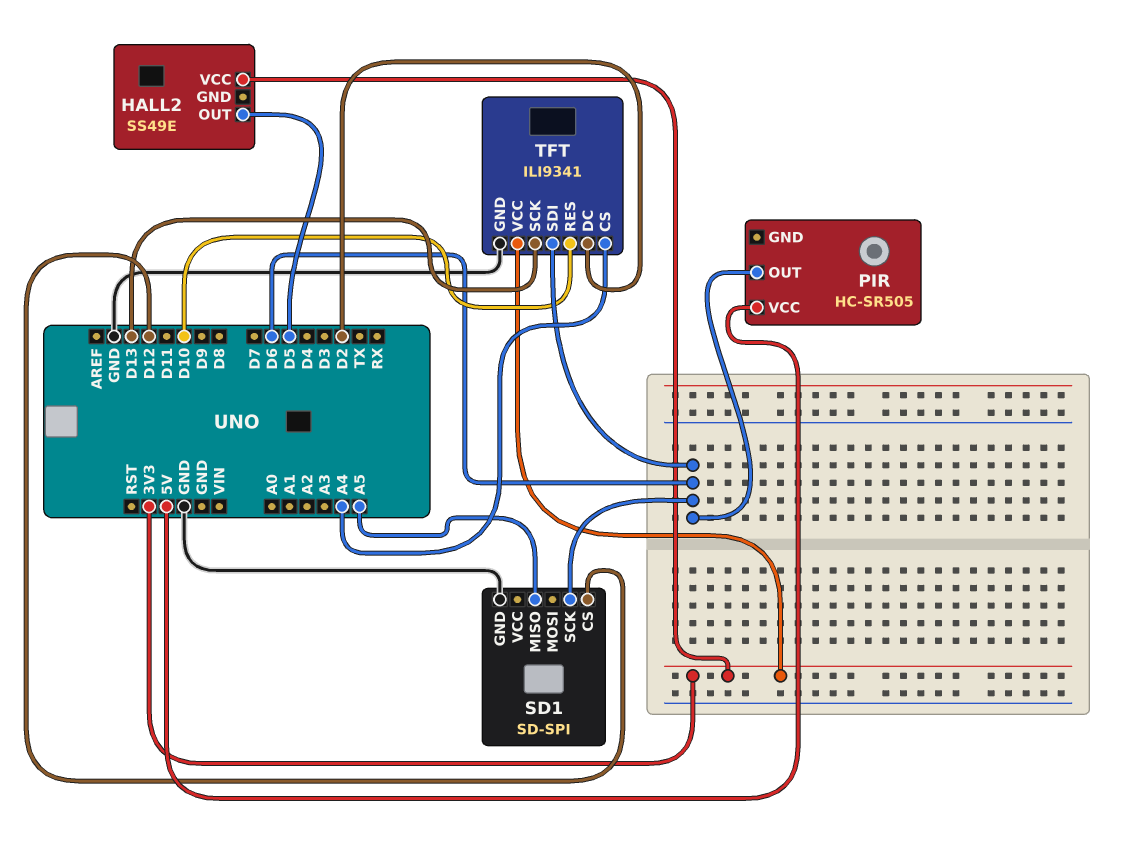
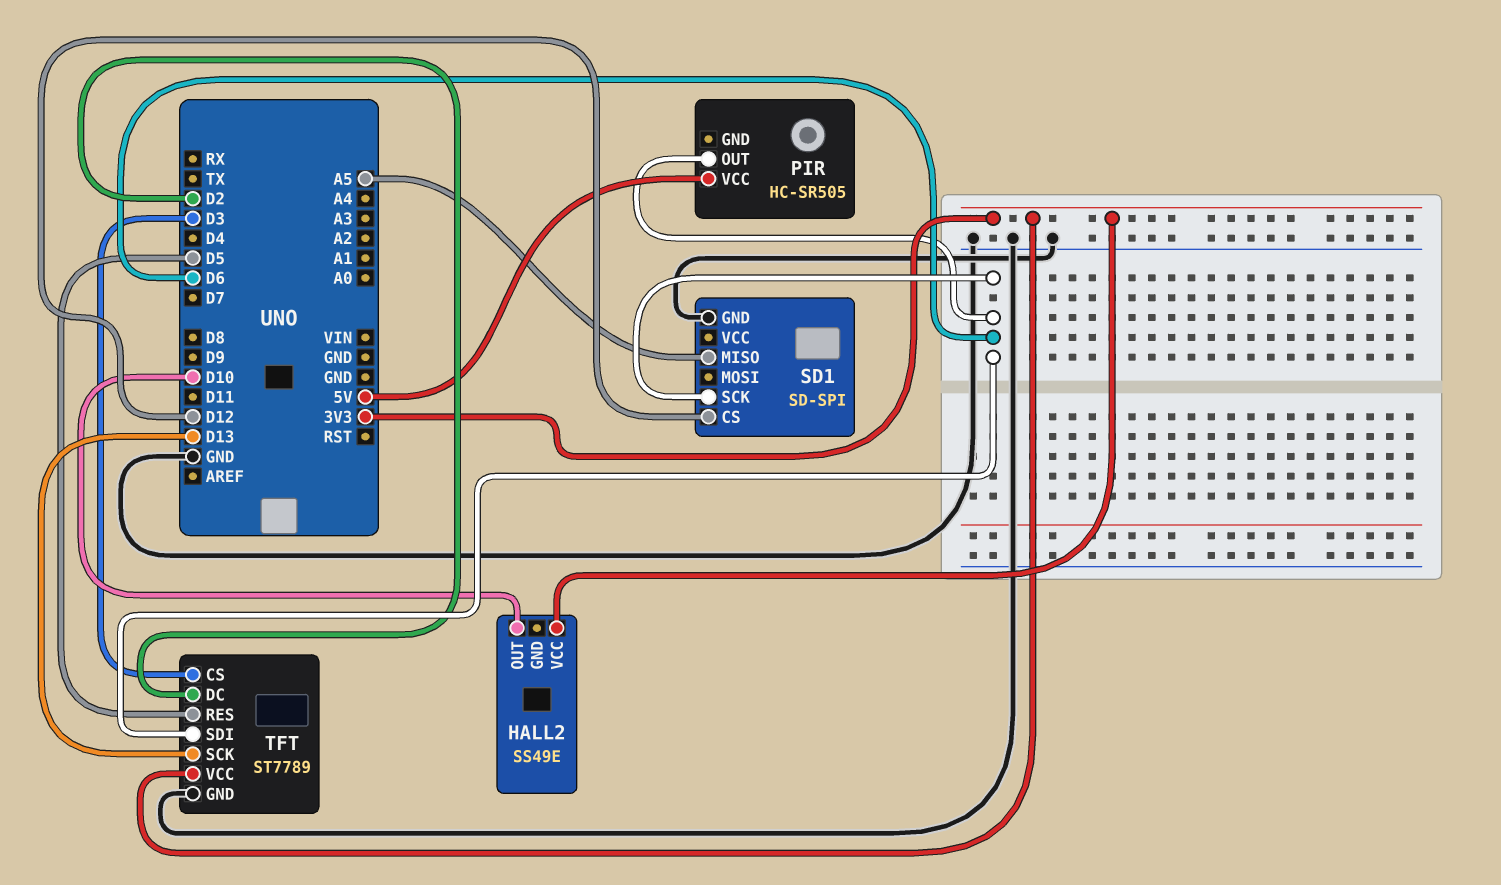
HALL2 pin OUT: D5 -> D10
TFT: ILI9341 -> ST7789
TFT pin CS: A4 -> D3
TFT pin RES: D10 -> D5

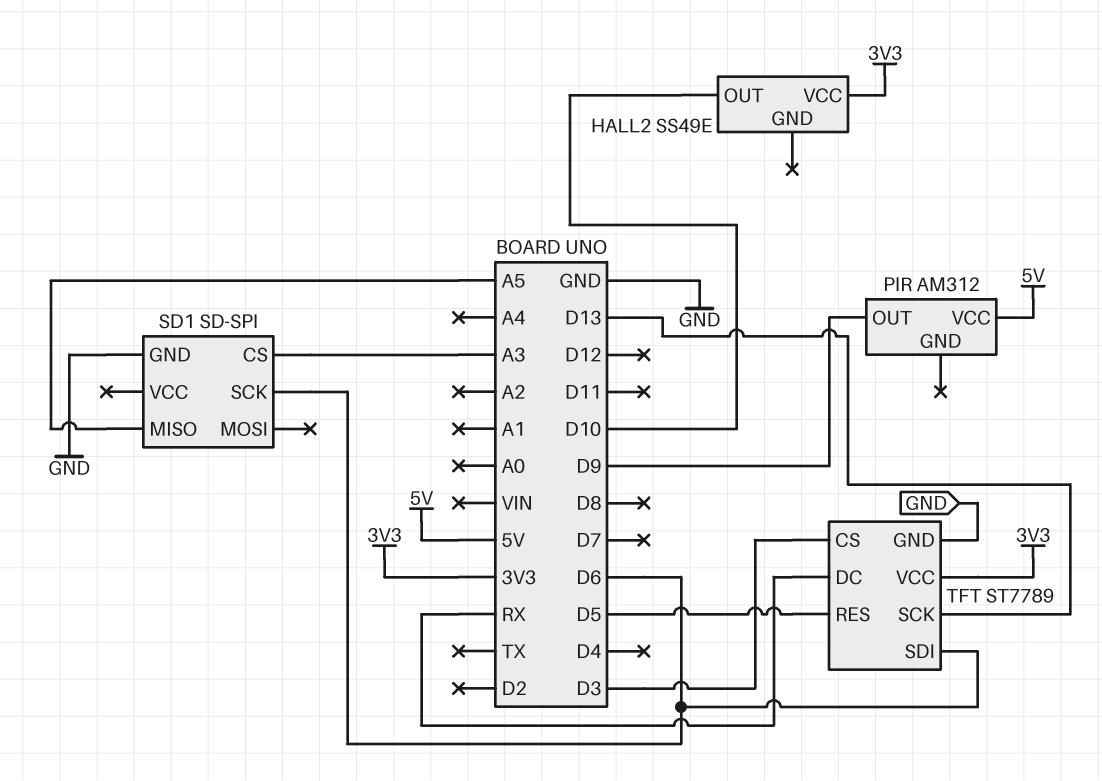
PIR: HC-SR505 -> AM312
PIR pin OUT: D6 -> D9
SD1 pin CS: D12 -> A3
TFT pin DC: D2 -> RX

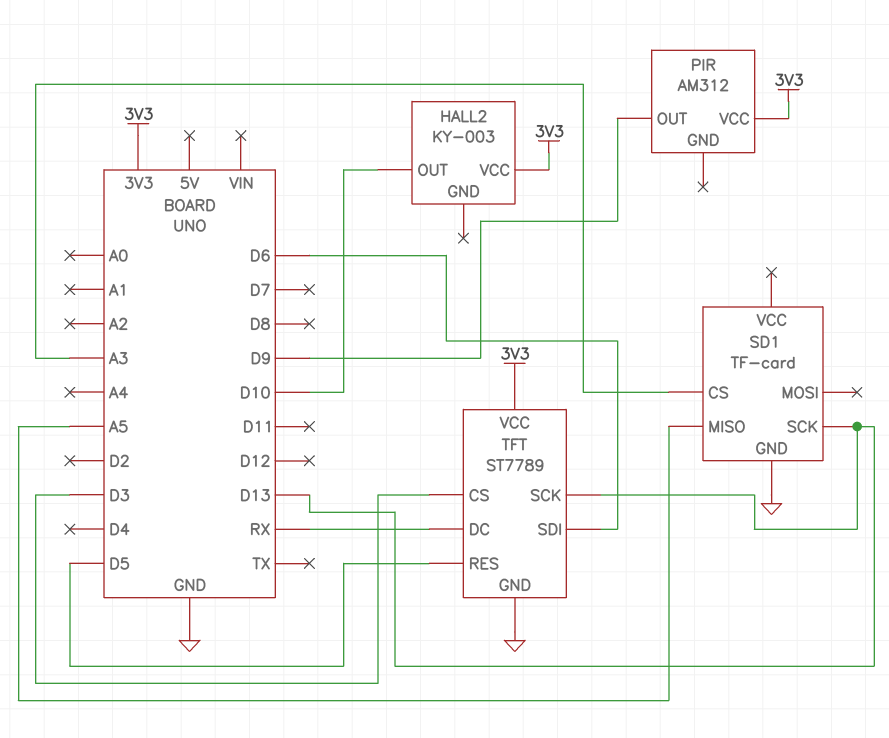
HALL2: SS49E -> KY-003
PIR pin VCC: 5V -> 3V3
SD1: SD-SPI -> TF-card
SD1 pin SCK: D6 -> D13

